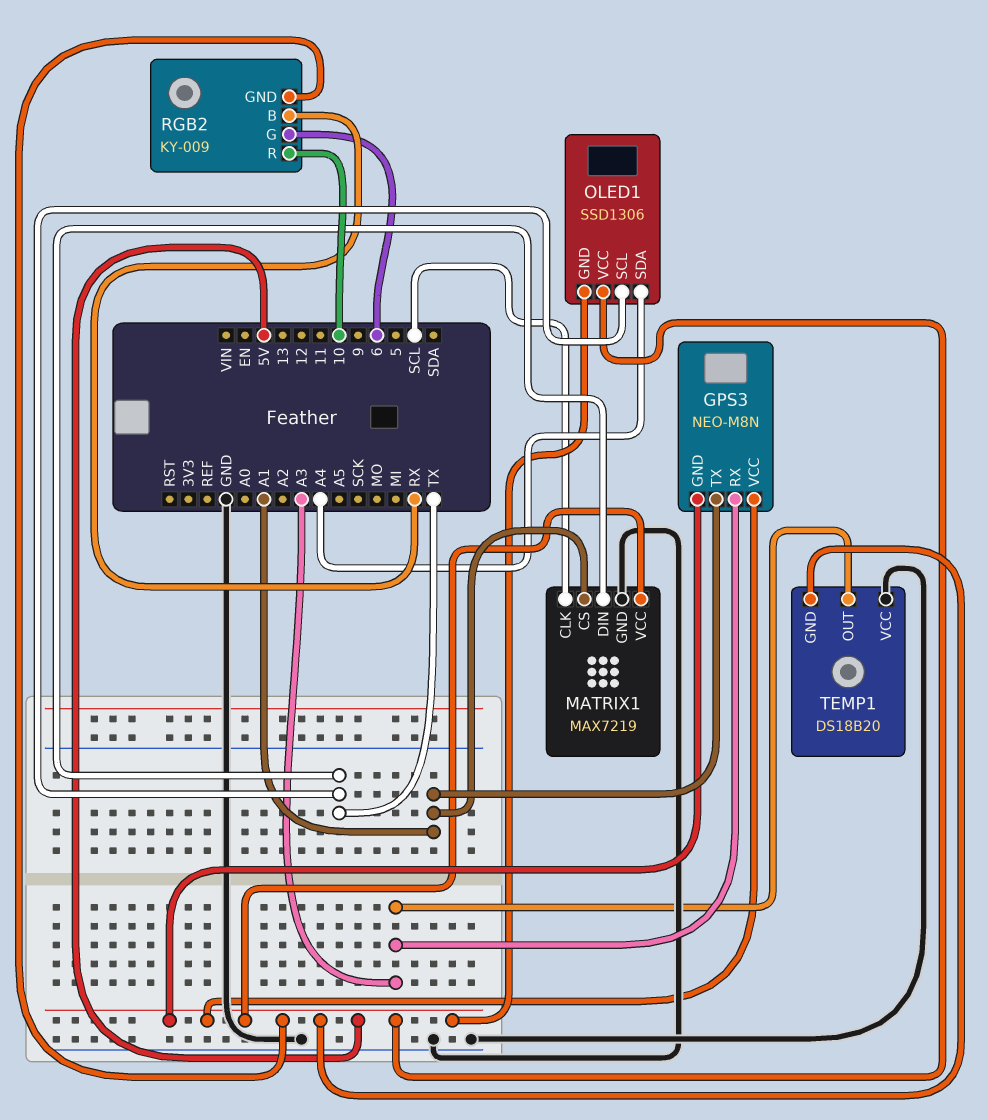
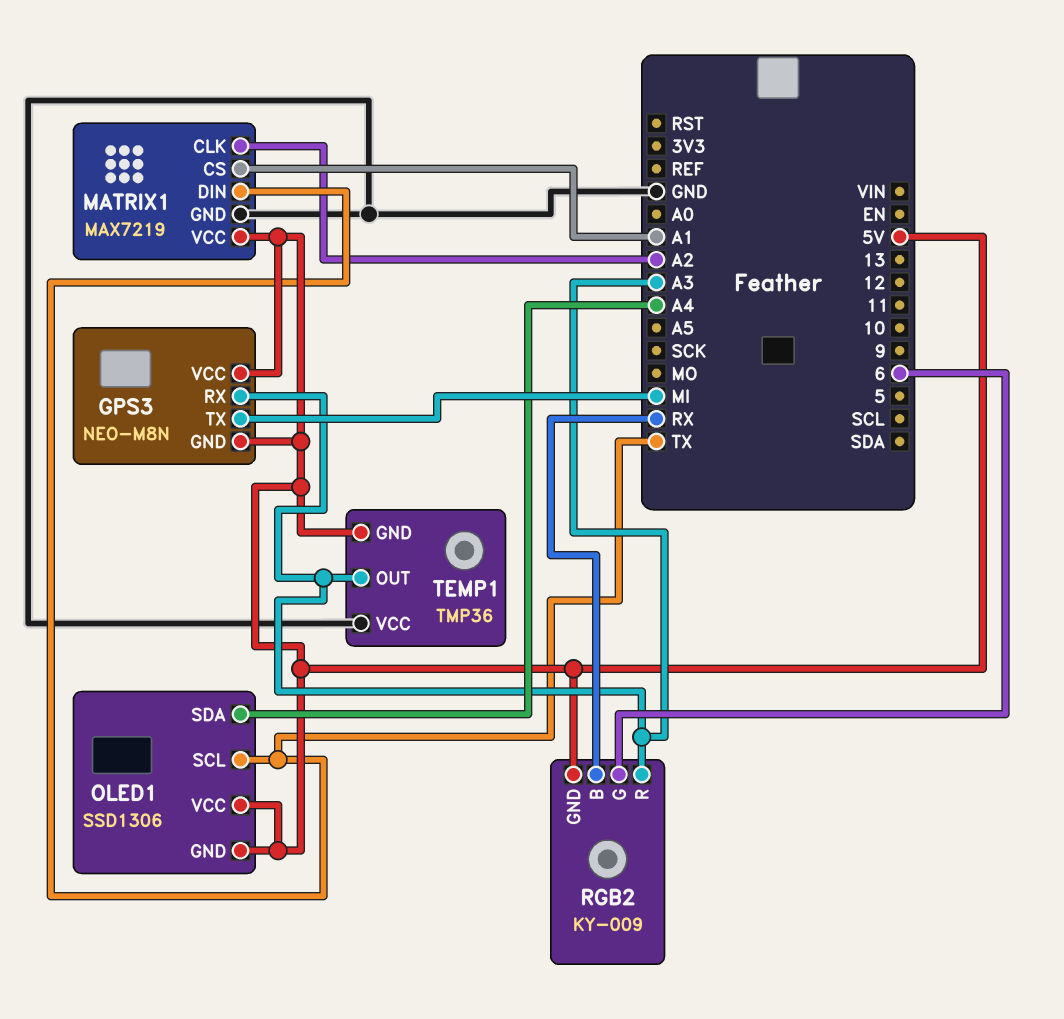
GPS3 pin TX: A1 -> MI
MATRIX1 pin CLK: SCL -> A2
RGB2 pin R: 10 -> A3
TEMP1: DS18B20 -> TMP36

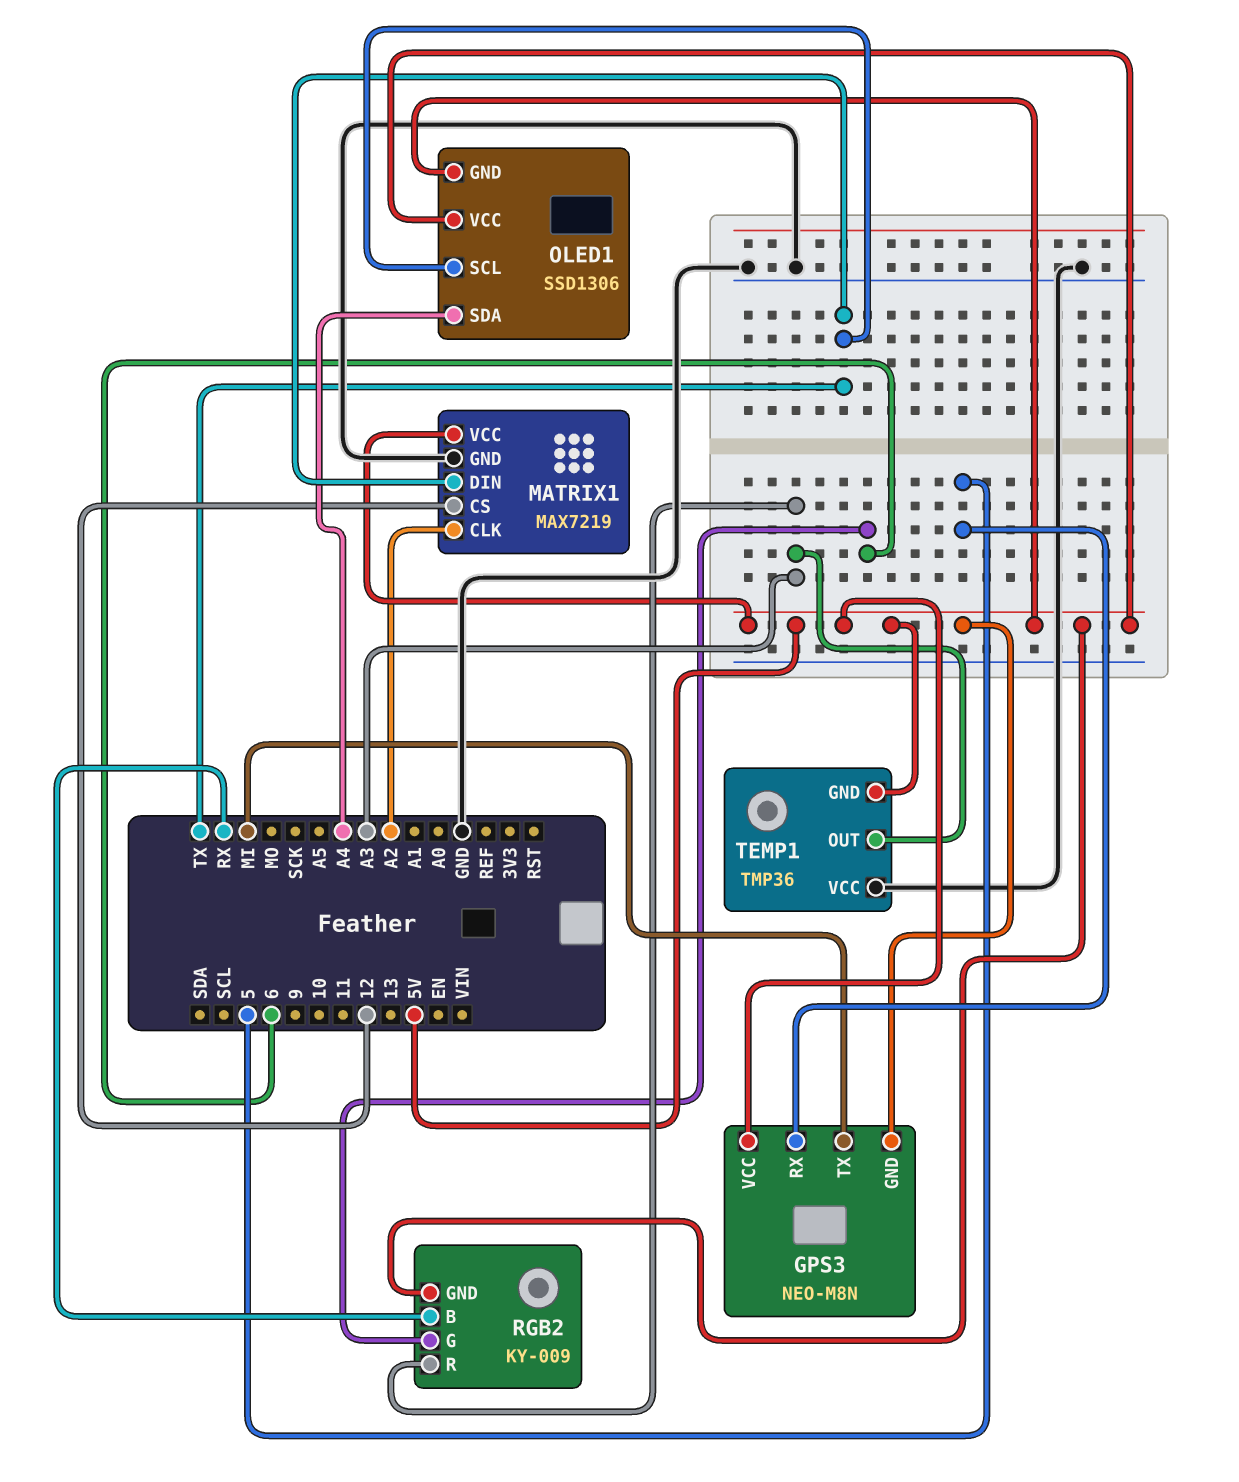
GPS3 pin RX: A3 -> 5
MATRIX1 pin CS: A1 -> 12

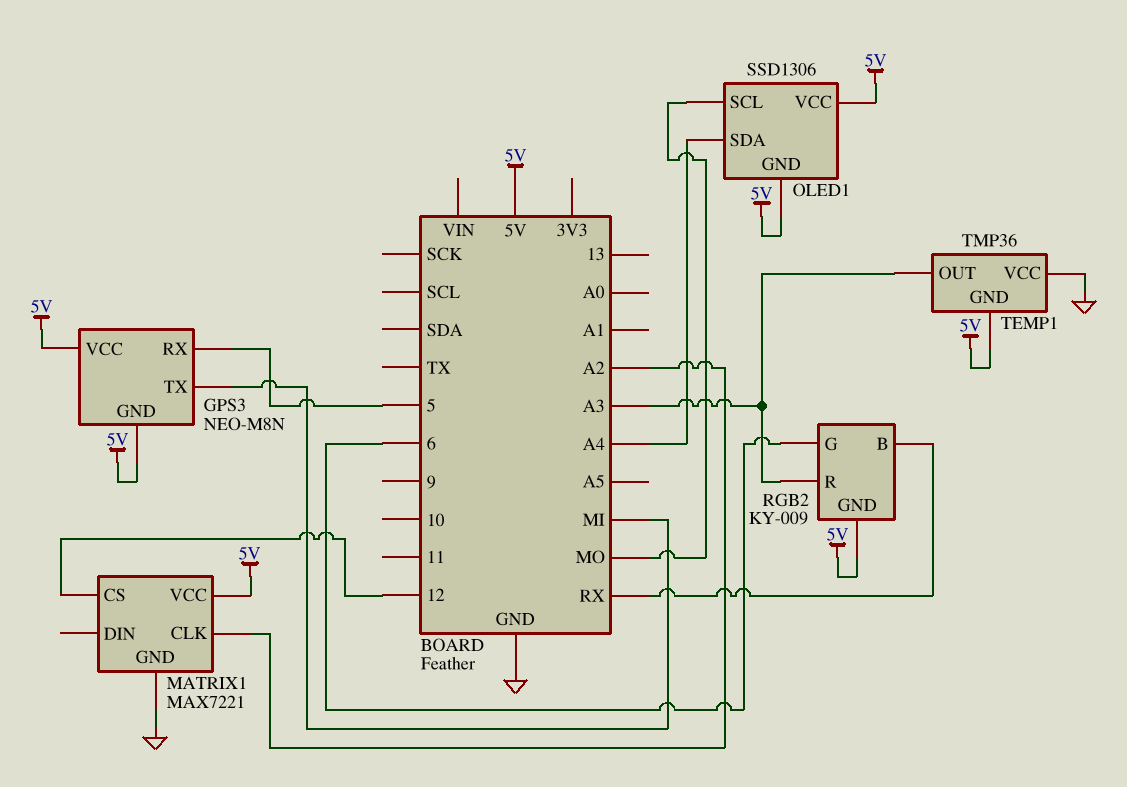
MATRIX1: MAX7219 -> MAX7221
MATRIX1 pin DIN: TX -> none
OLED1 pin SCL: TX -> MO

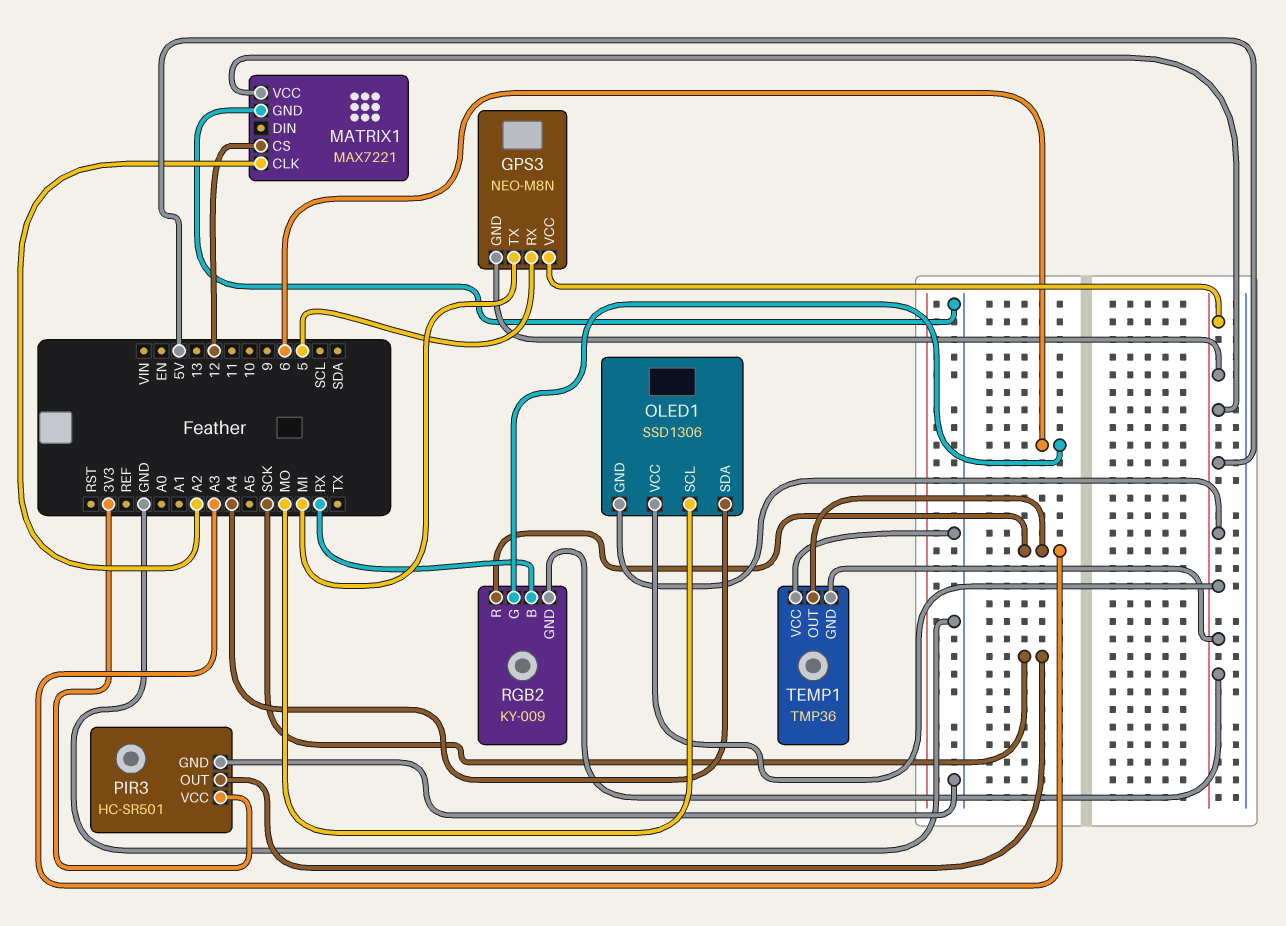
PIR3: none -> HC-SR501
PIR3 pin GND: none -> GND
PIR3 pin OUT: none -> SCK
PIR3 pin VCC: none -> 3V3

